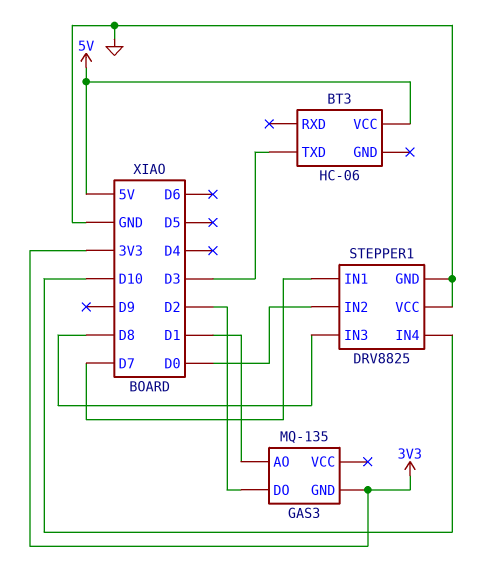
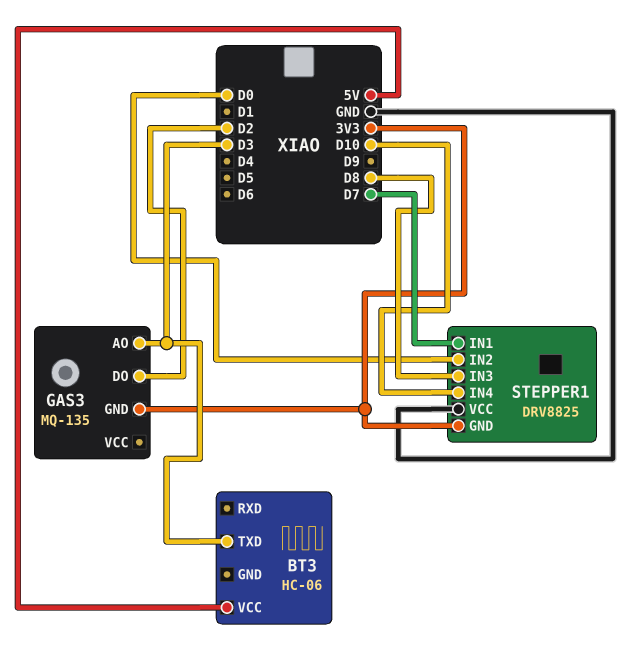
GAS3 pin AO: D1 -> D3
STEPPER1 pin GND: GND -> 3V3

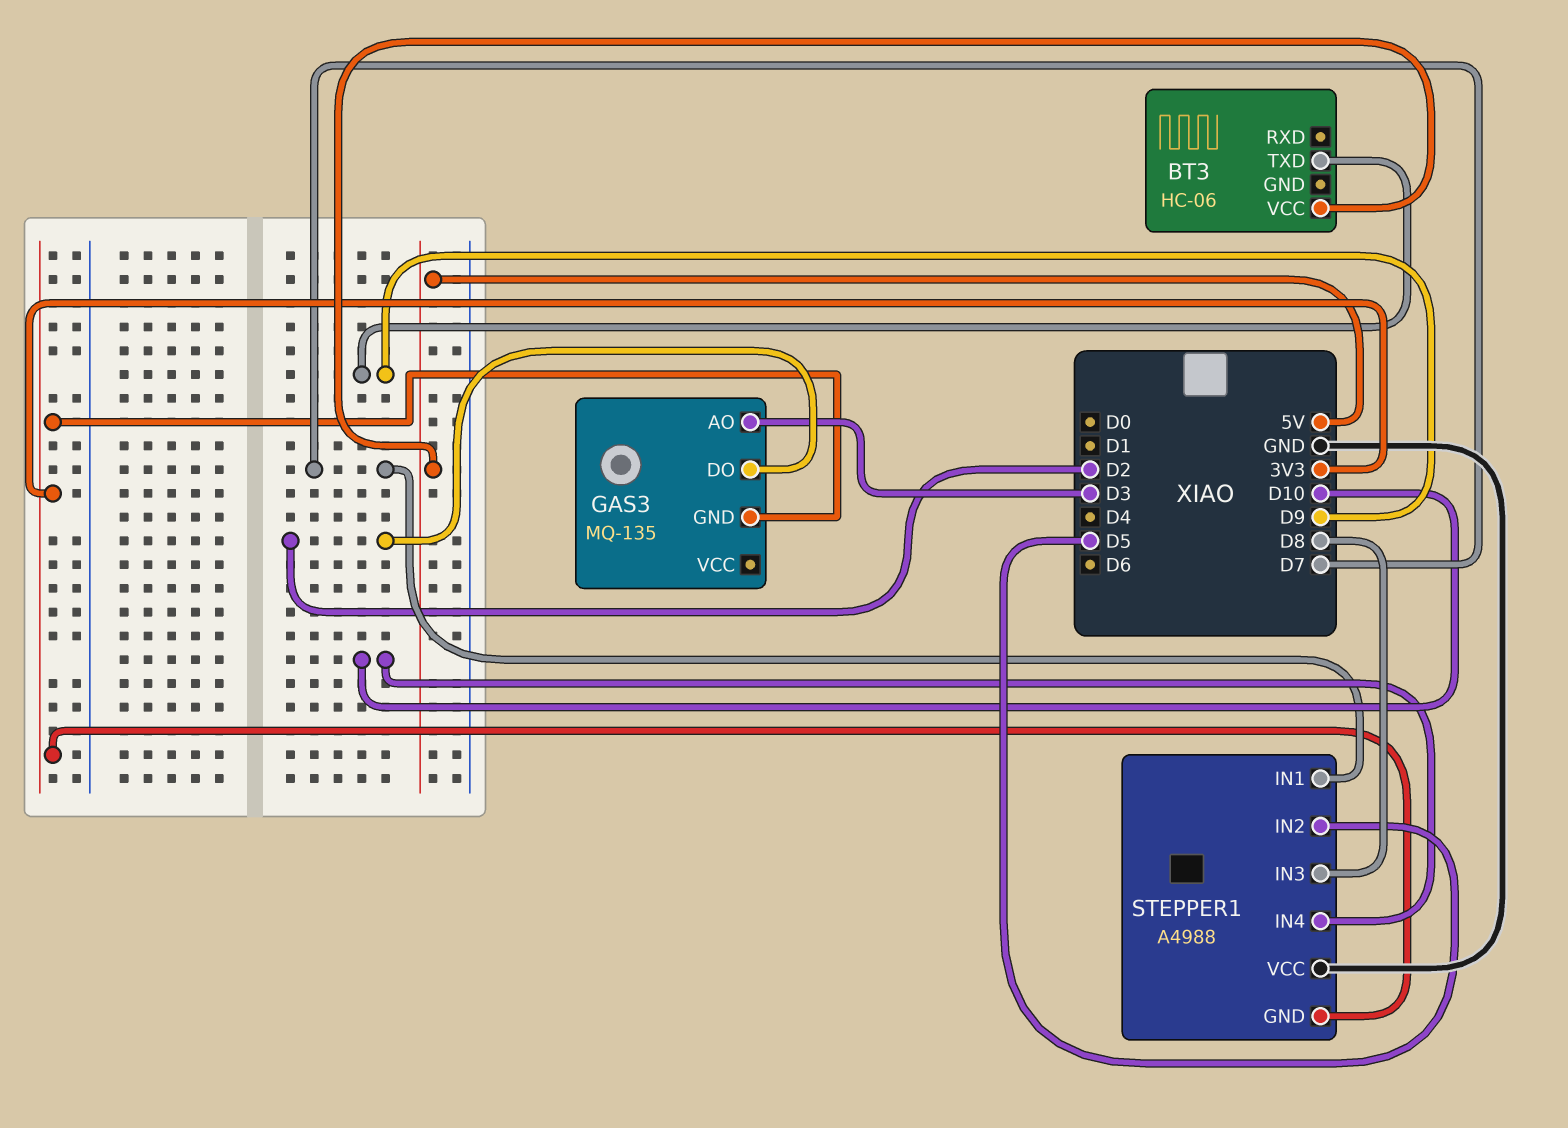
BT3 pin TXD: D3 -> D9
STEPPER1: DRV8825 -> A4988
STEPPER1 pin IN2: D0 -> D5

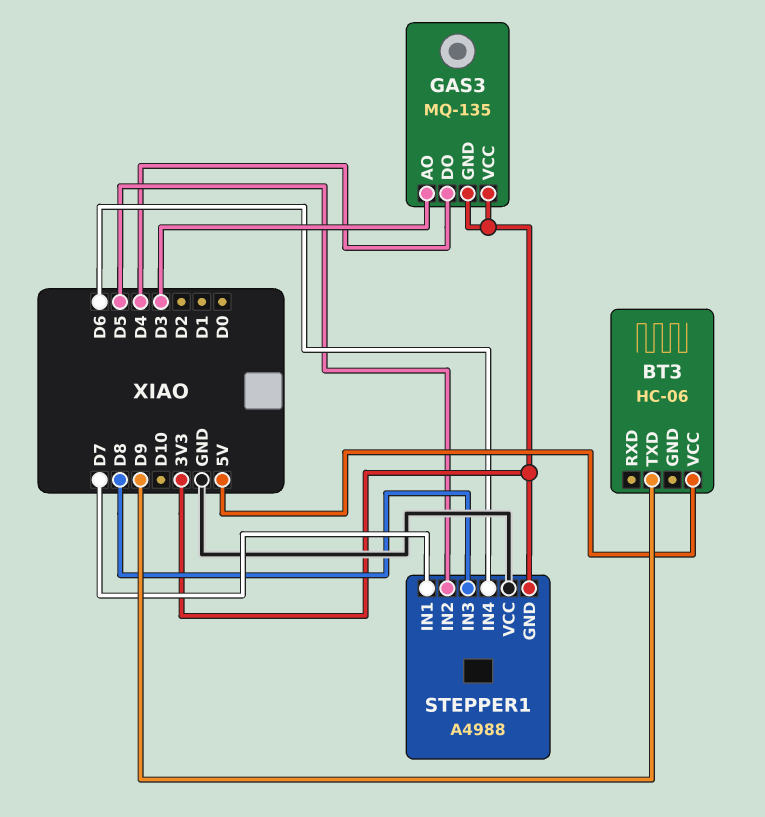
GAS3 pin DO: D2 -> D4
GAS3 pin VCC: none -> 3V3
STEPPER1 pin IN4: D10 -> D6

